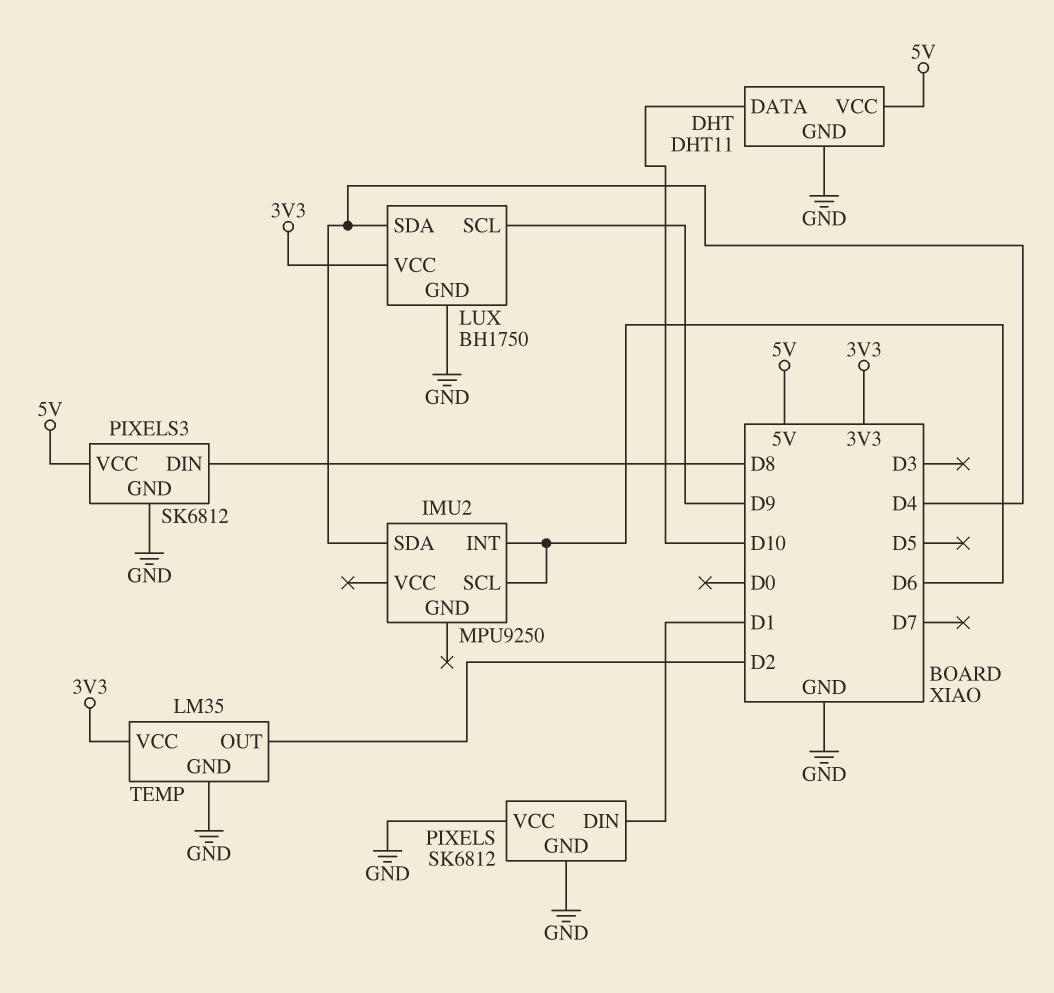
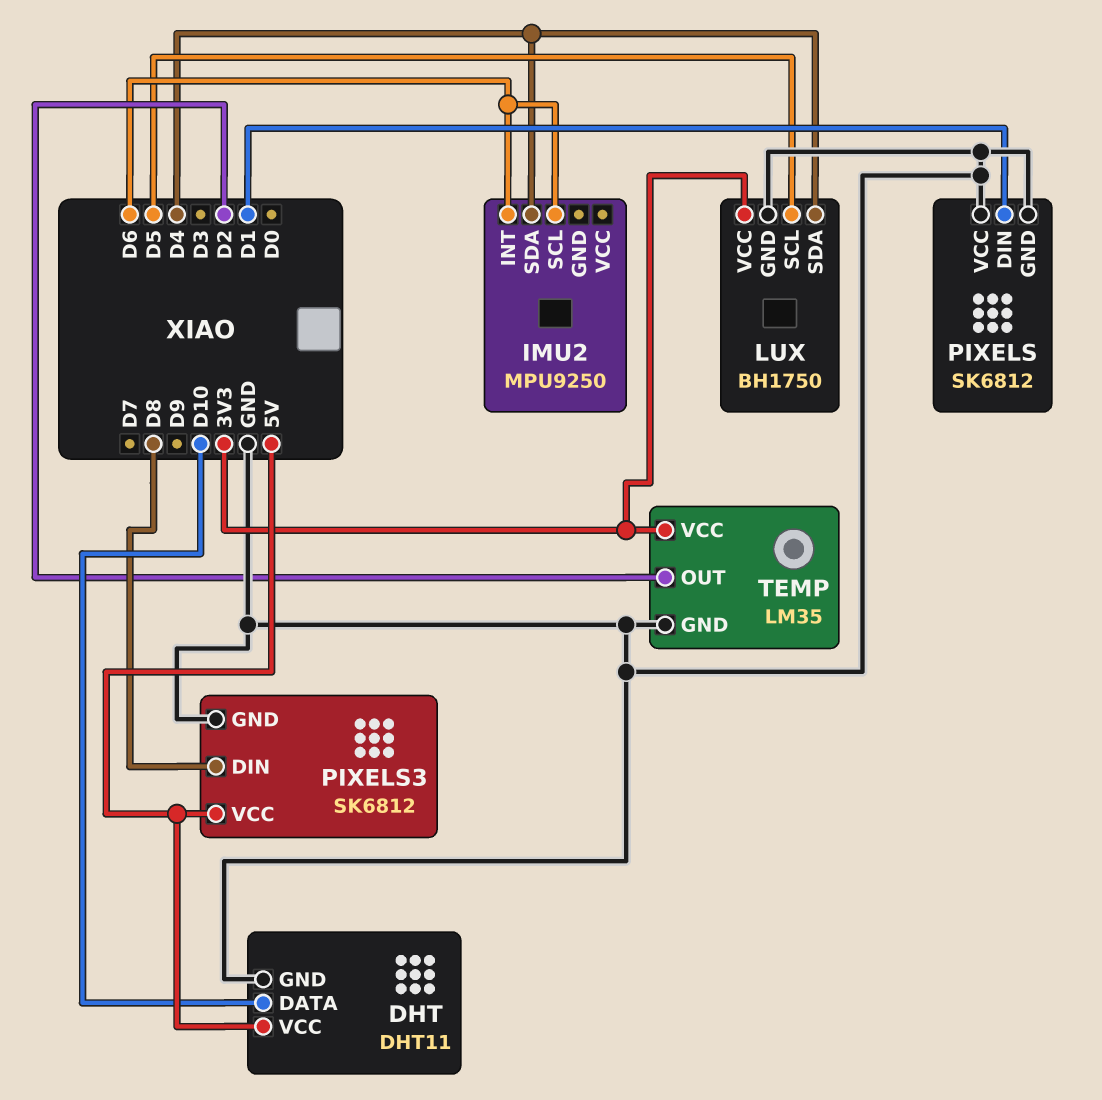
LUX pin SCL: D9 -> D5

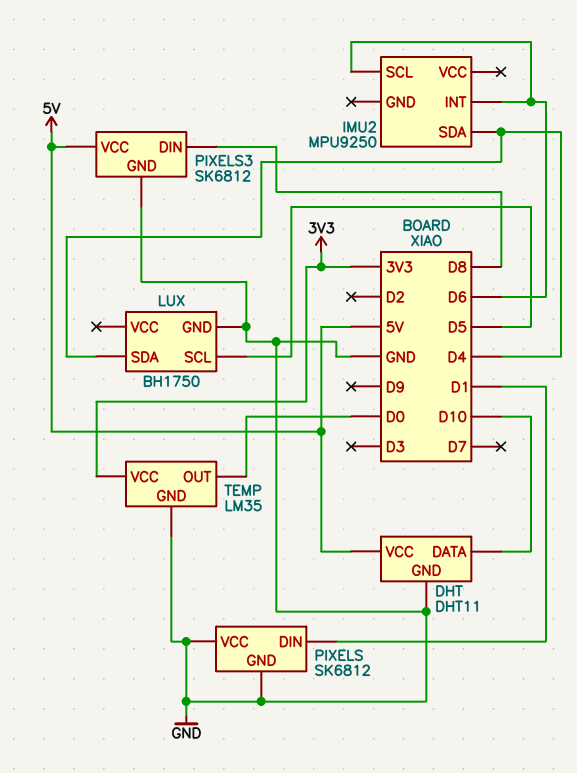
LUX pin VCC: 3V3 -> none
TEMP pin OUT: D2 -> D0

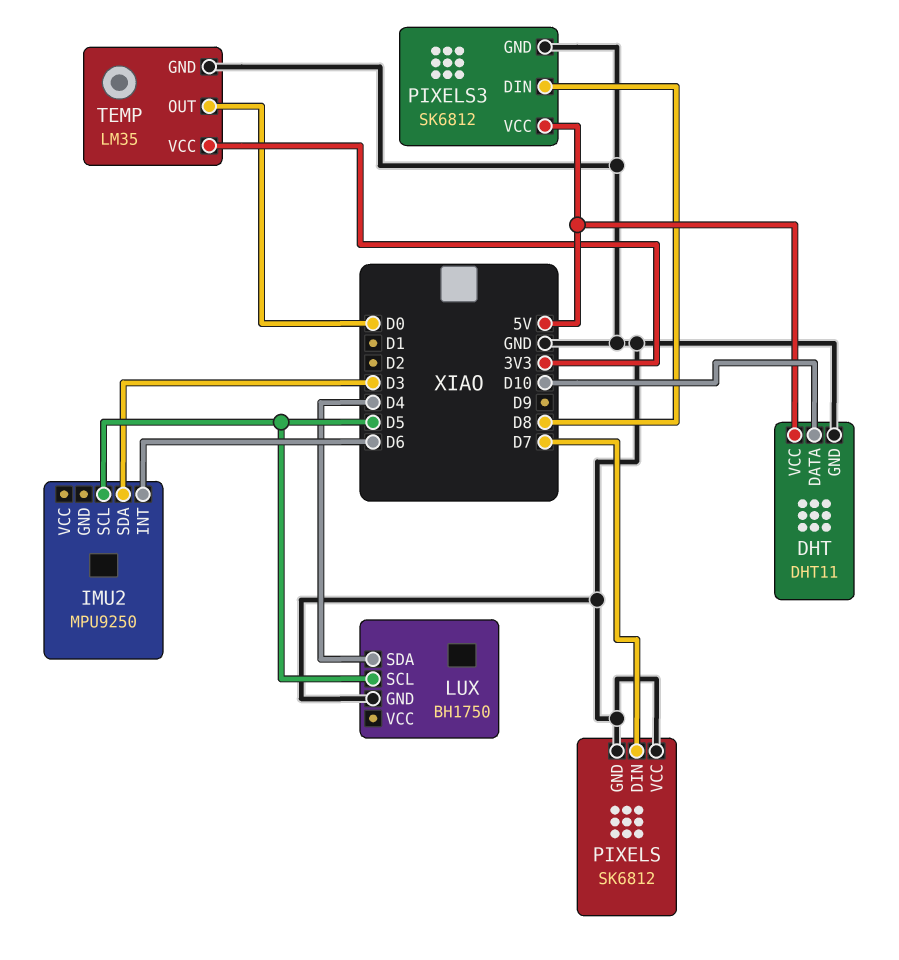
IMU2 pin SCL: D6 -> D5
IMU2 pin SDA: D4 -> D3
PIXELS pin DIN: D1 -> D7

